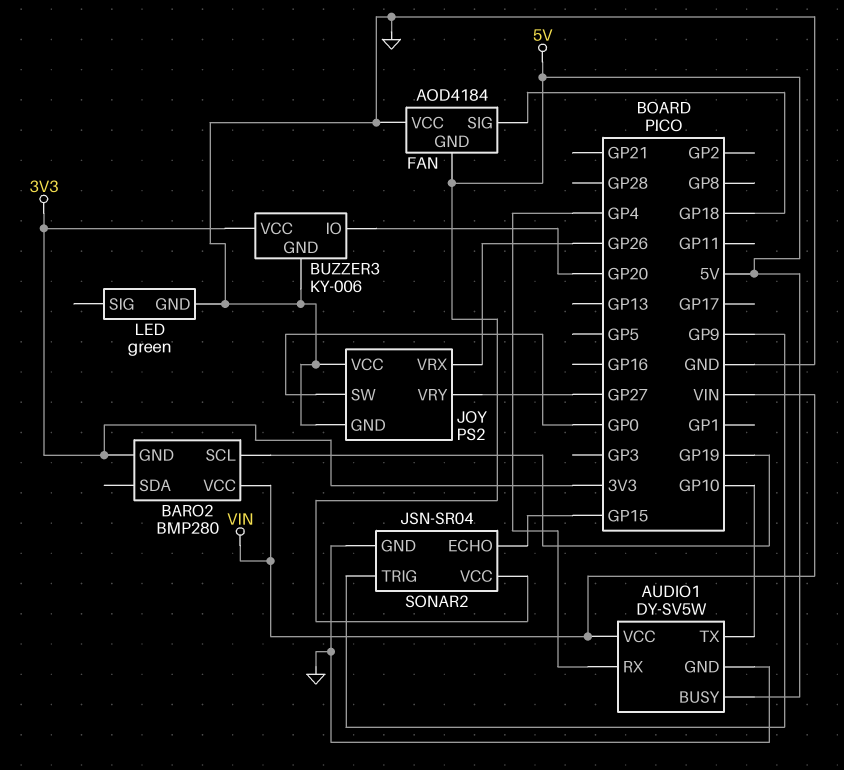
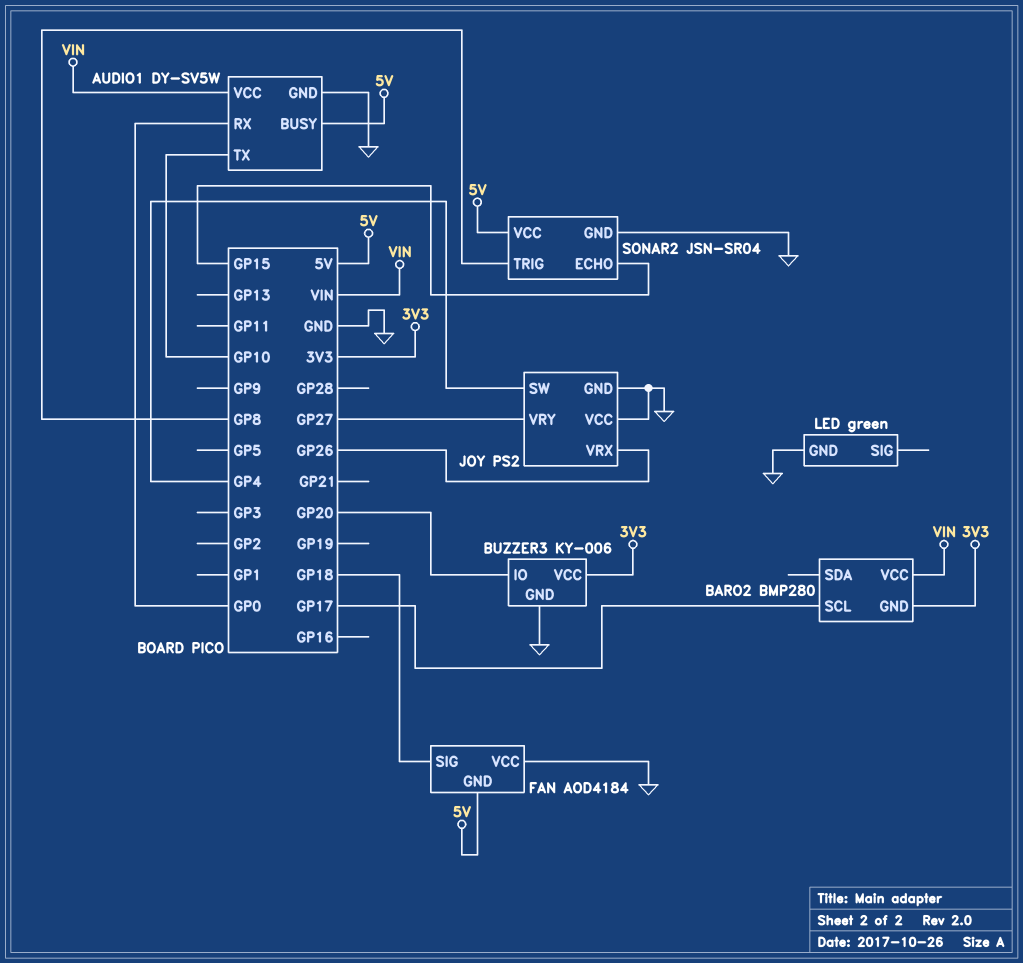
AUDIO1 pin RX: GP4 -> GP0
BARO2 pin SCL: GP19 -> GP17
JOY pin SW: GP0 -> GP4
SONAR2 pin TRIG: GP9 -> GP8

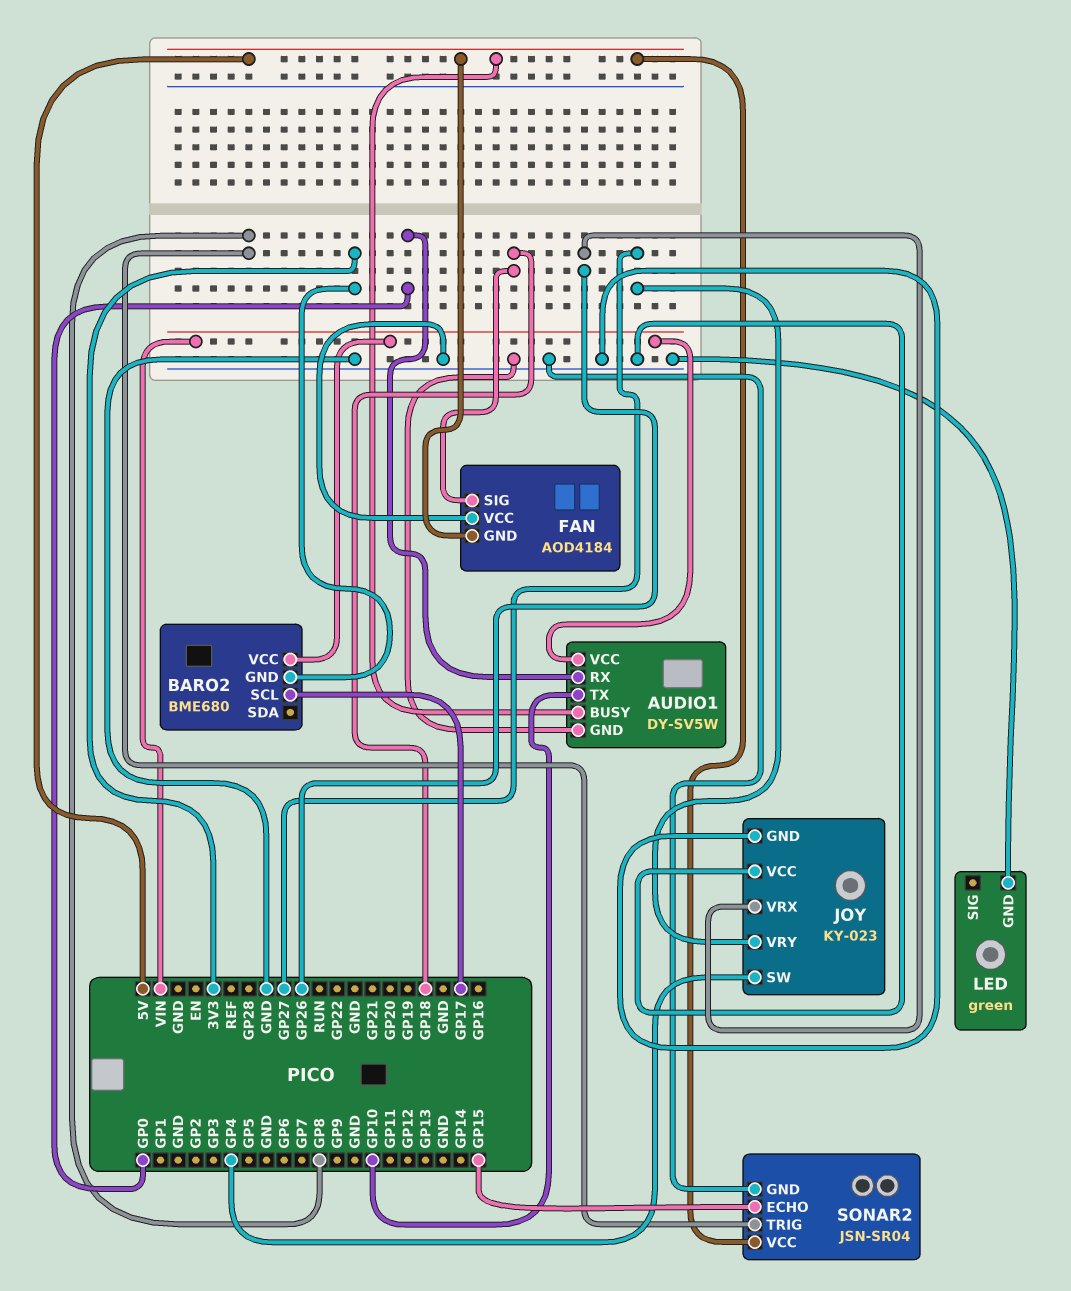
BARO2: BMP280 -> BME680
BUZZER3: KY-006 -> none
BUZZER3 pin GND: GND -> none
BUZZER3 pin IO: GP20 -> none
BUZZER3 pin VCC: 3V3 -> none
JOY: PS2 -> KY-023

